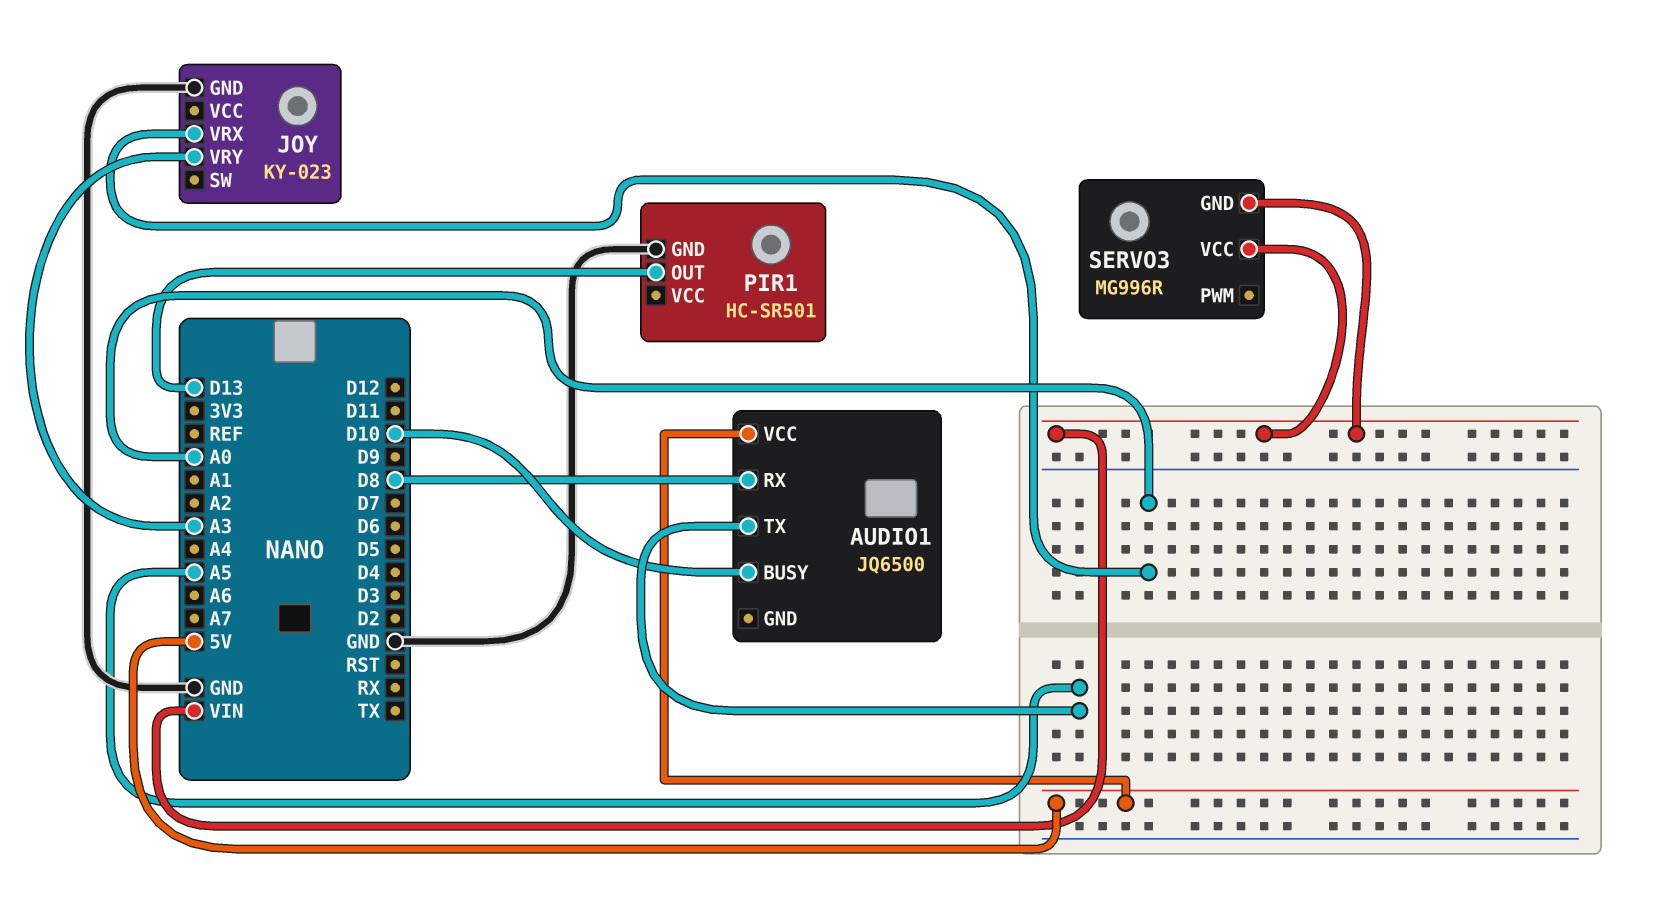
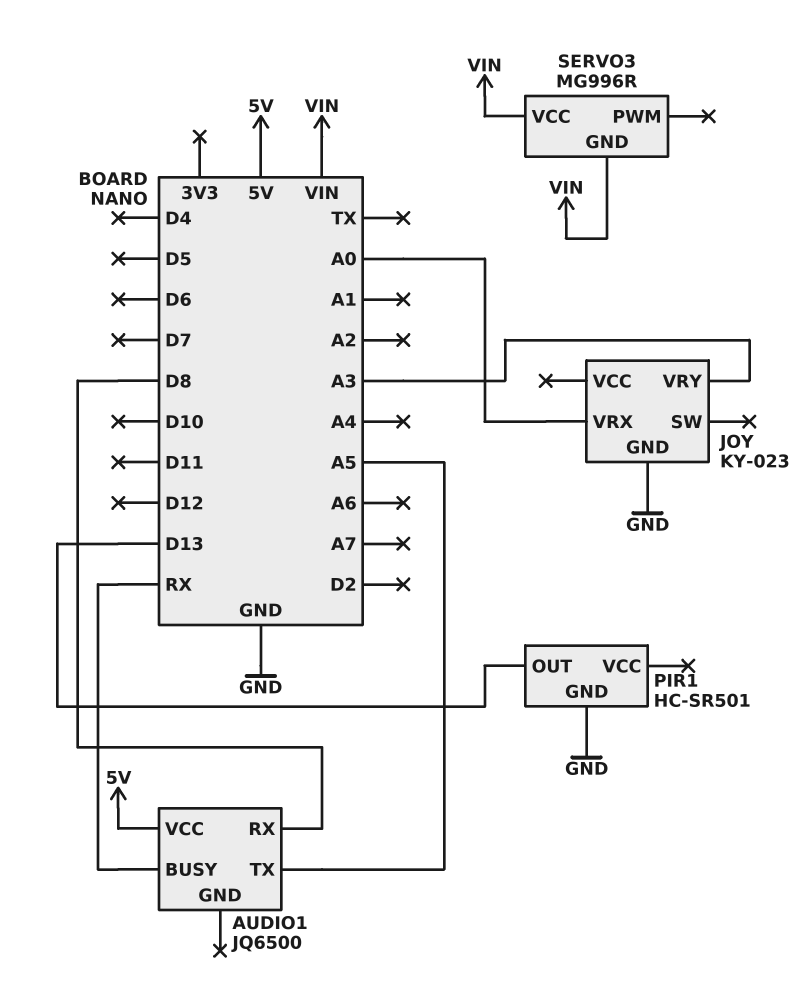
AUDIO1 pin BUSY: D10 -> RX

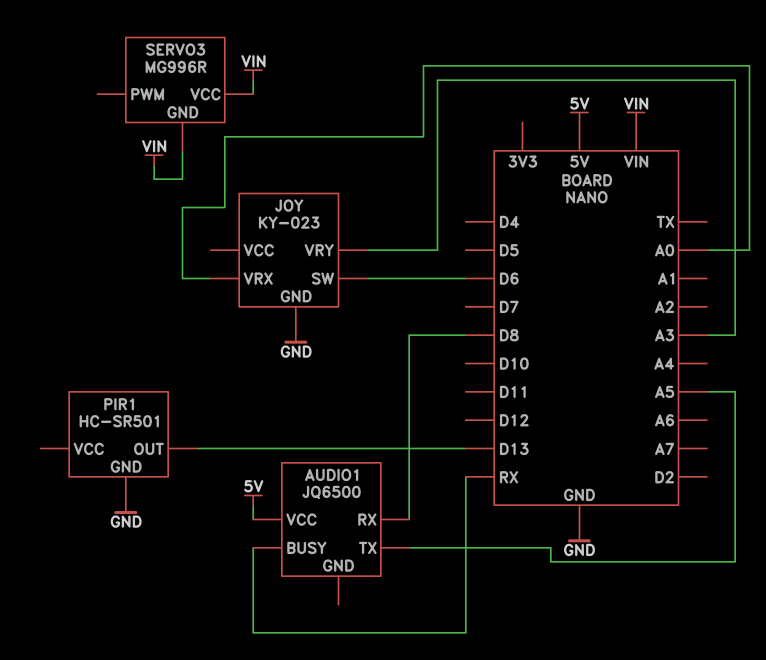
JOY pin SW: none -> D6

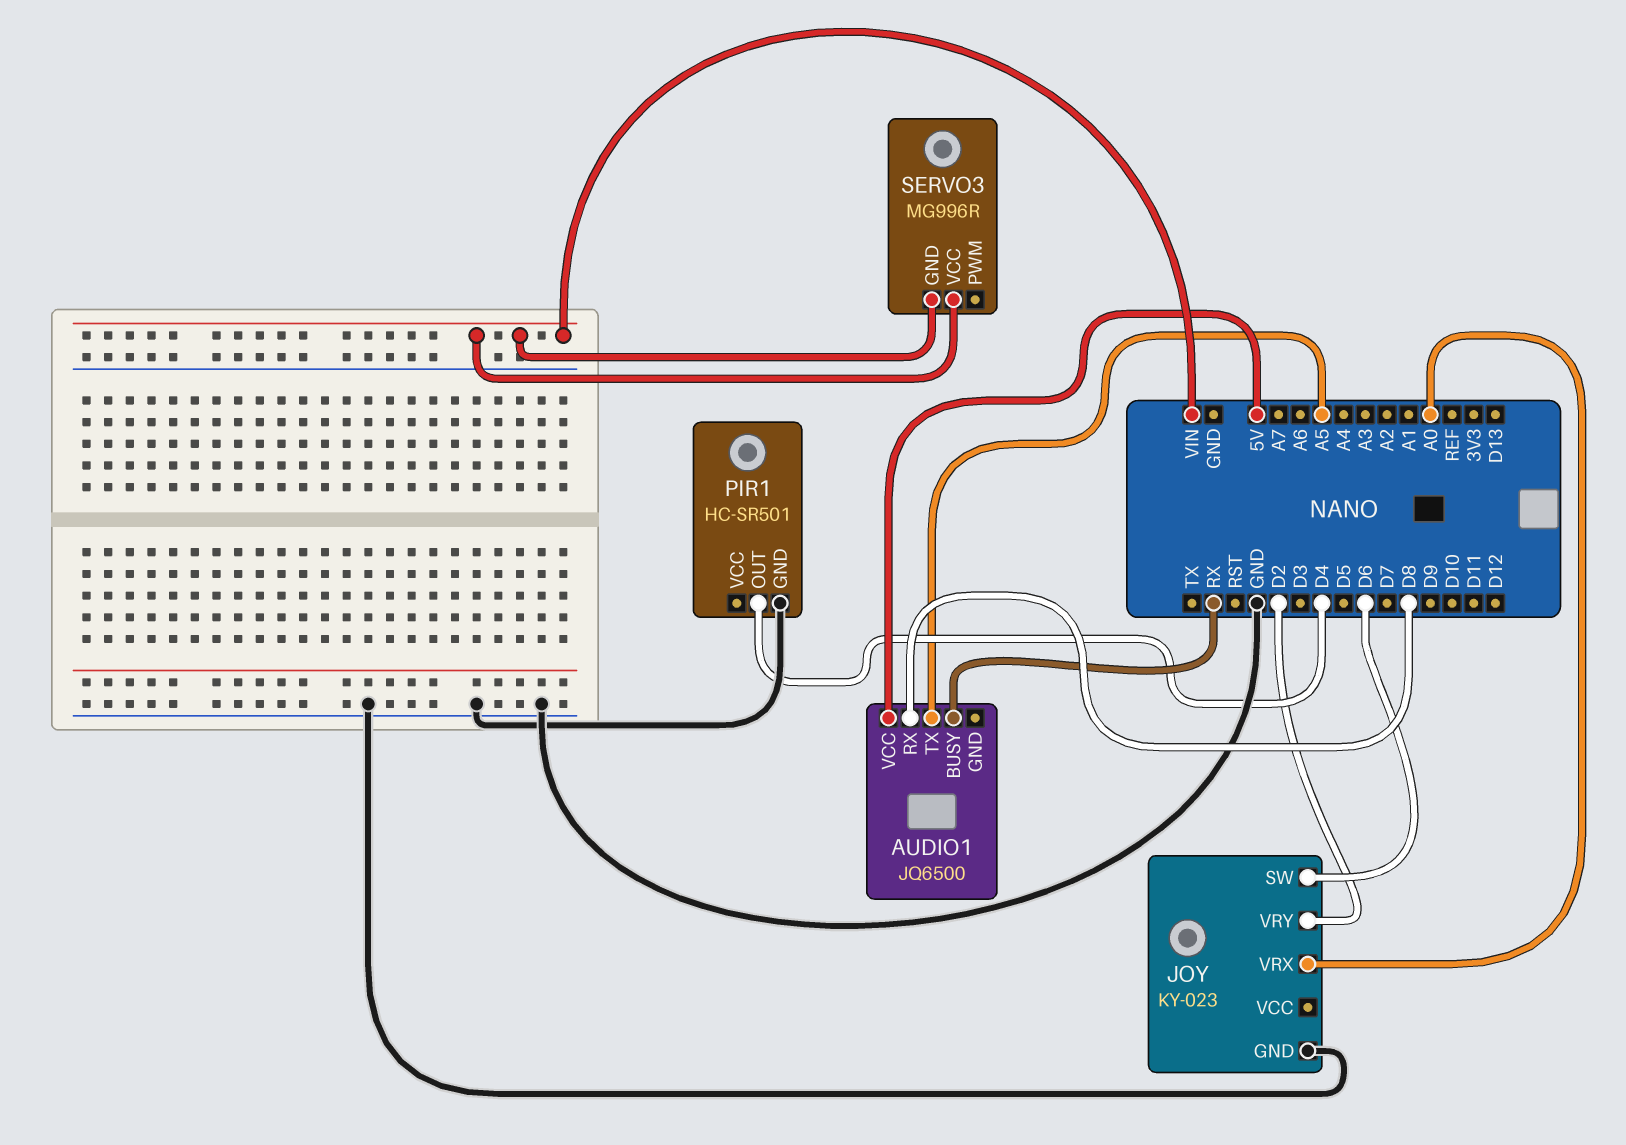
JOY pin VRY: A3 -> D2
PIR1 pin OUT: D13 -> D4

